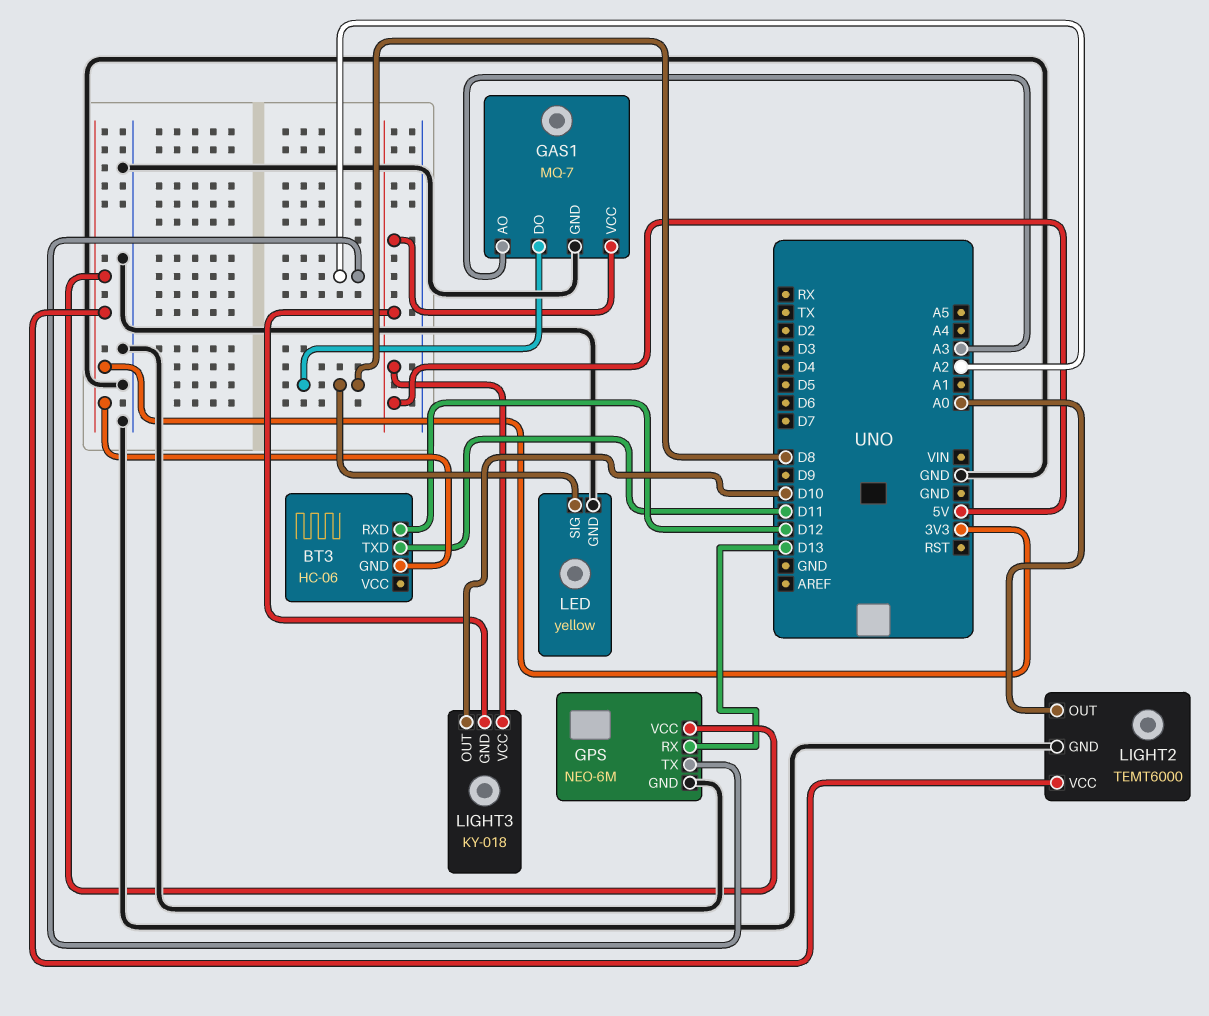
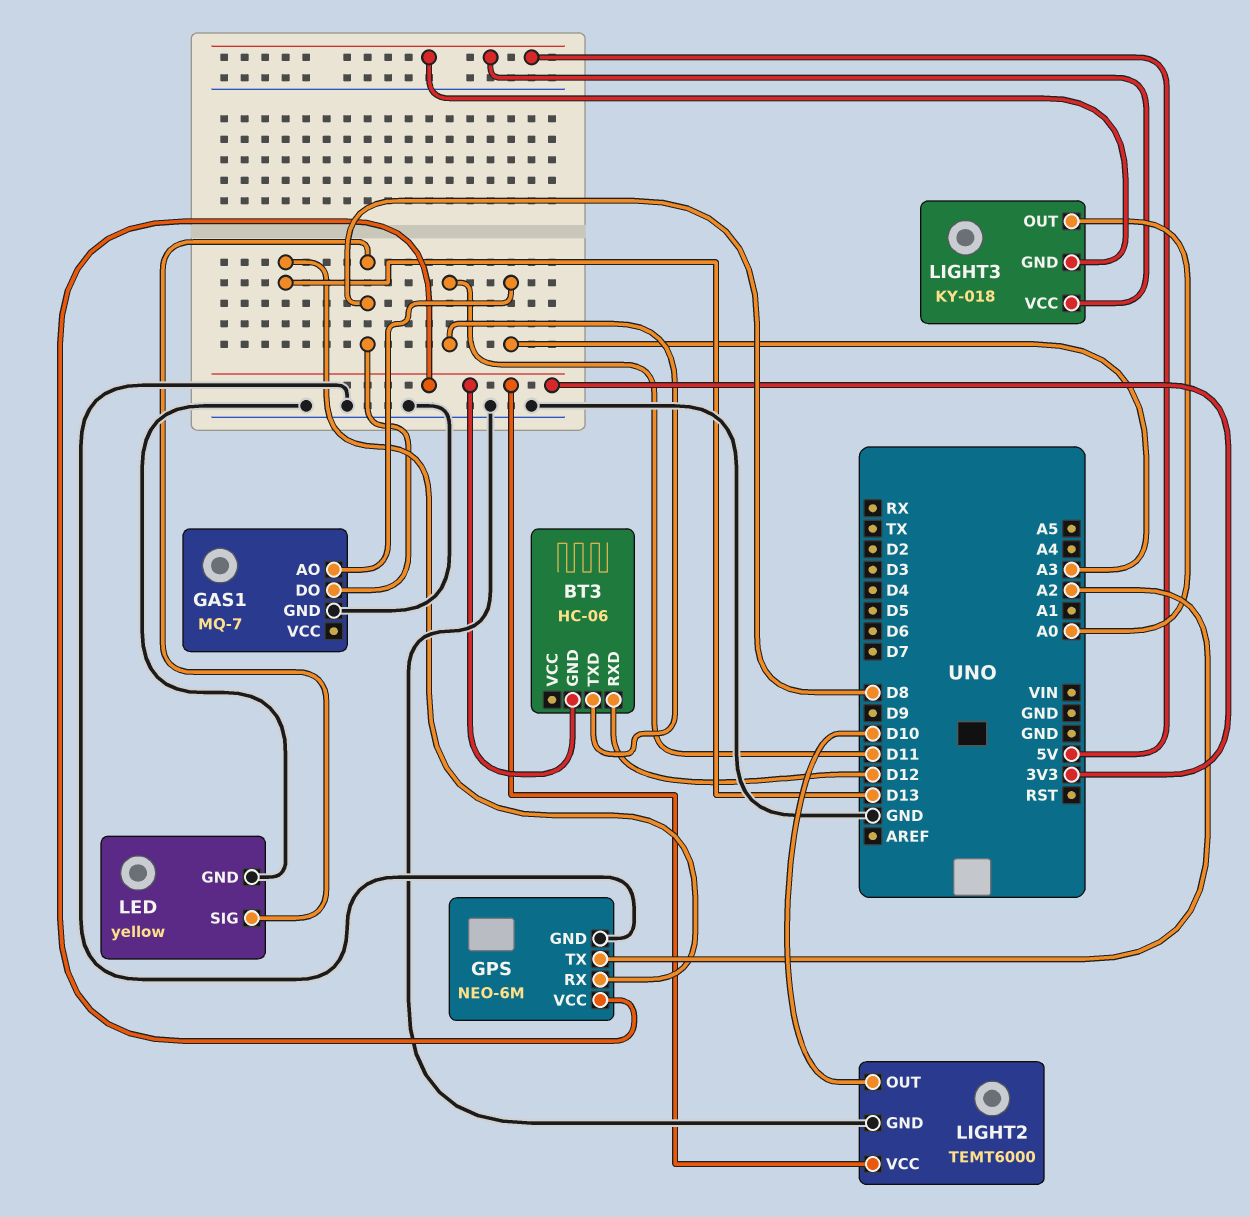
GAS1 pin VCC: 5V -> none
LIGHT2 pin OUT: A0 -> D10
LIGHT3 pin OUT: D10 -> A0

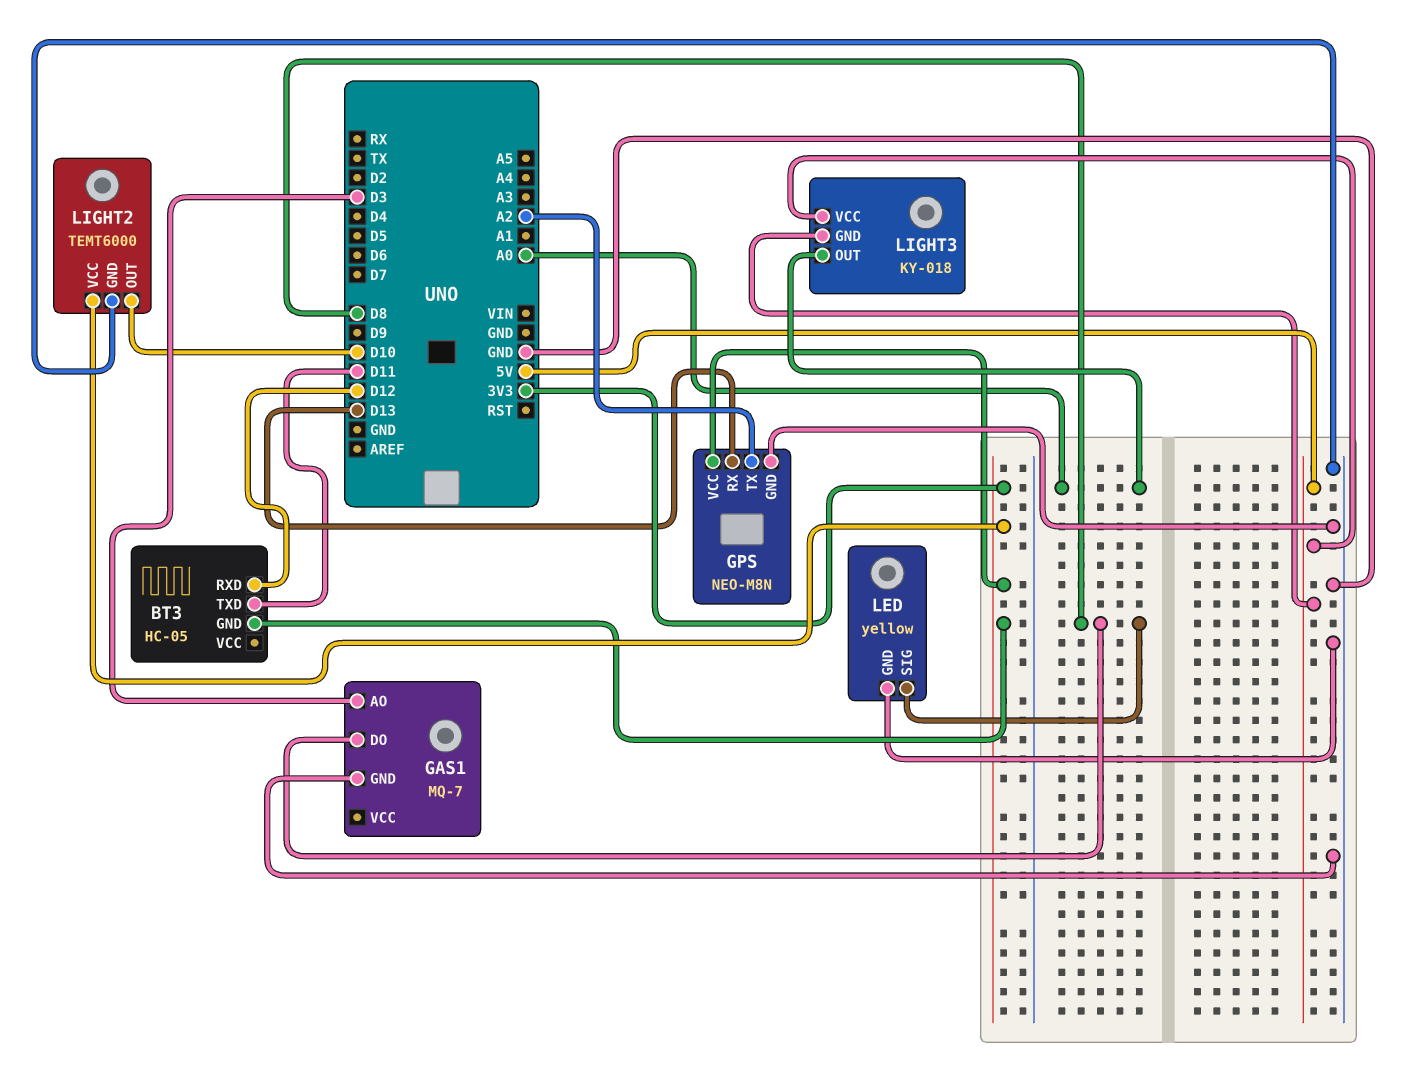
BT3: HC-06 -> HC-05
GAS1 pin AO: A3 -> D3
GPS: NEO-6M -> NEO-M8N

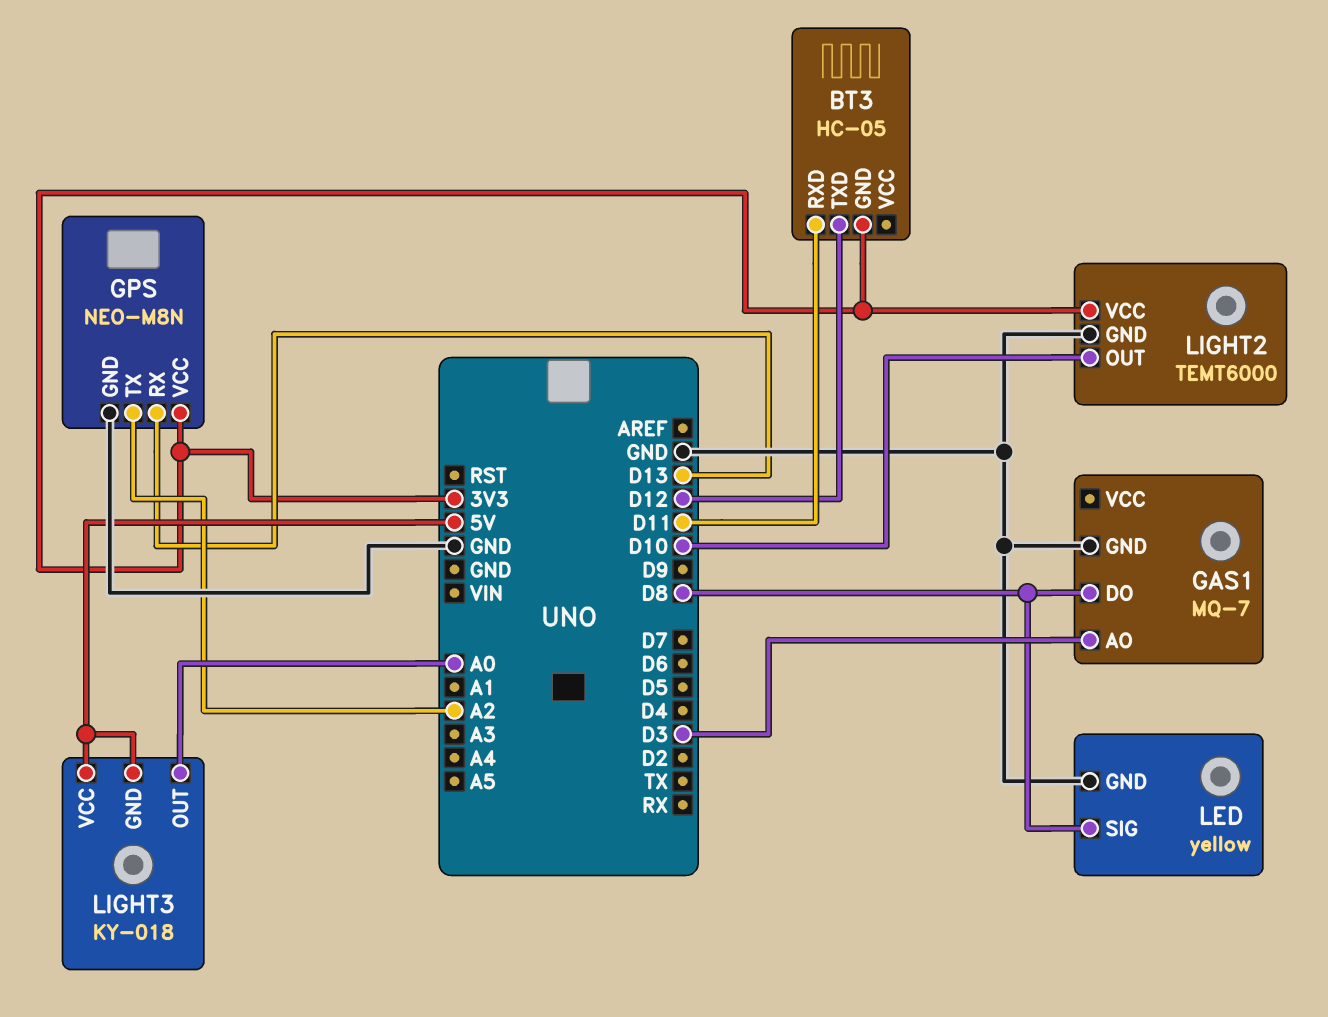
BT3 pin RXD: D12 -> D11
BT3 pin TXD: D11 -> D12

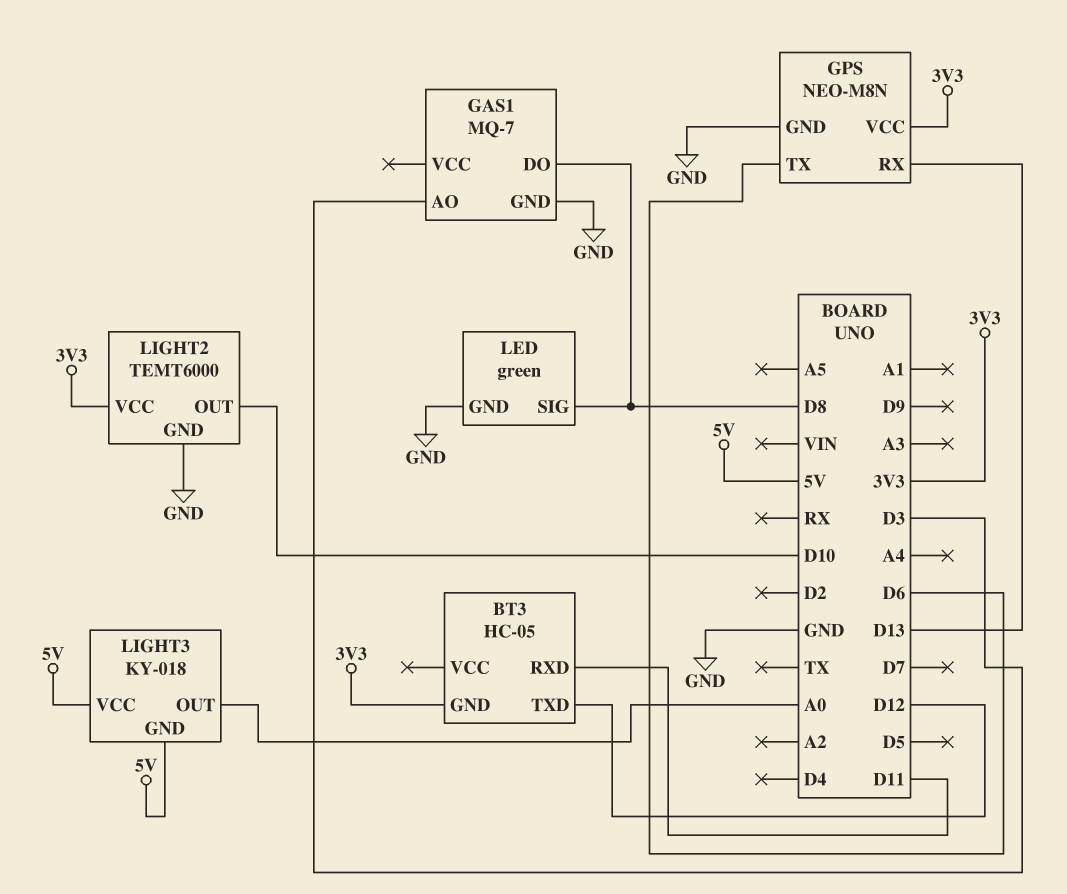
GPS pin TX: A2 -> D6
LED: yellow -> green

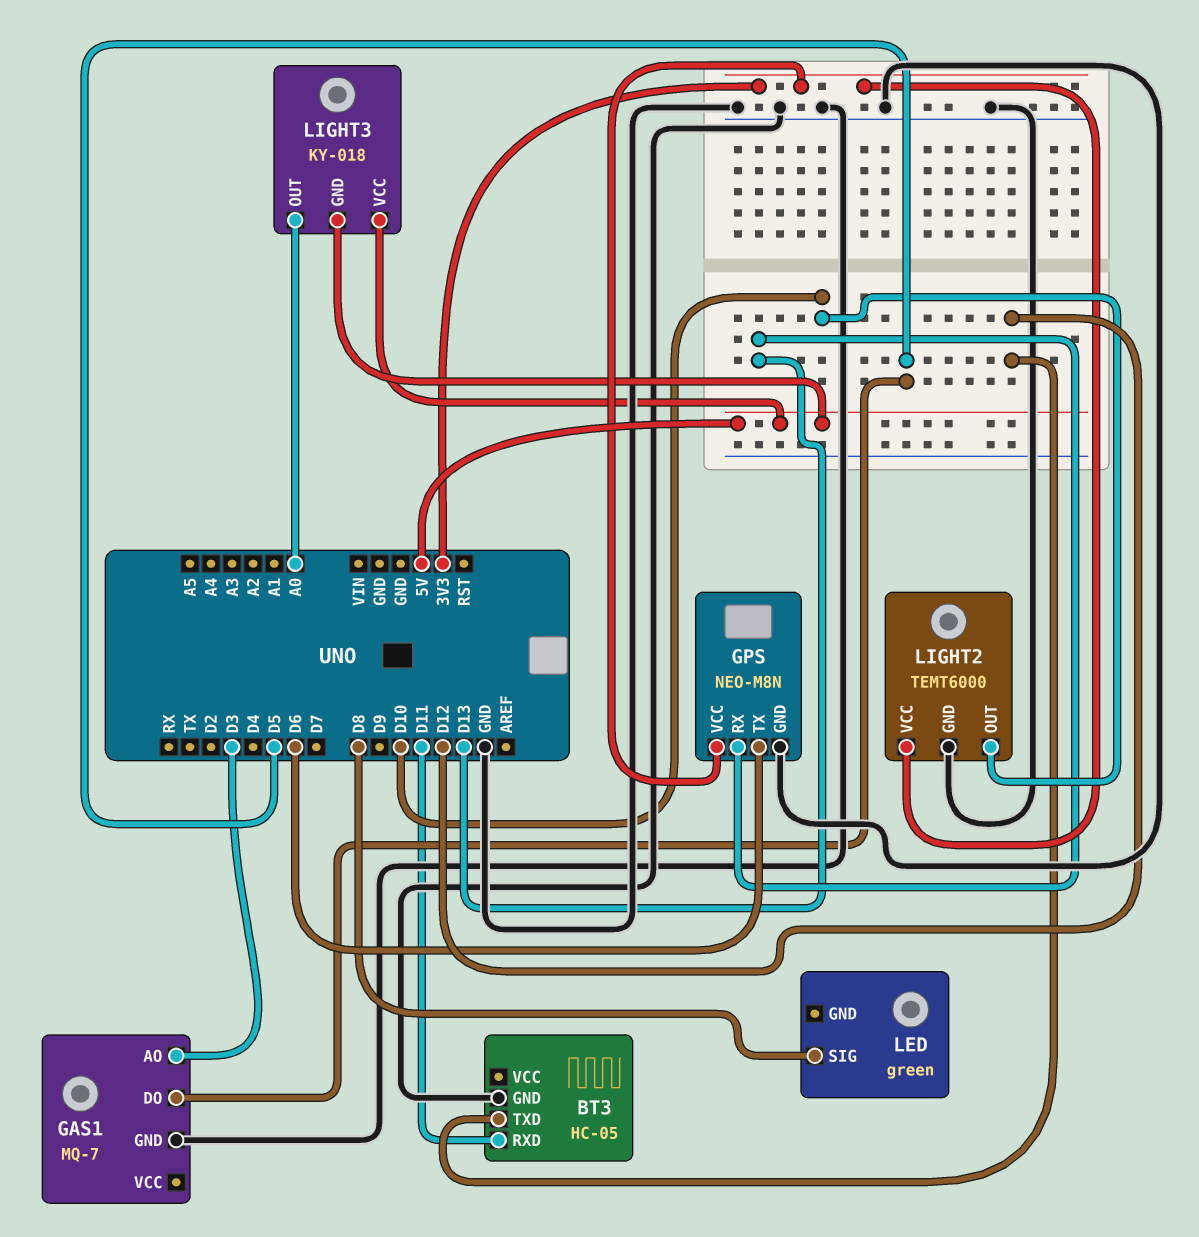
BT3 pin GND: 3V3 -> GND
GAS1 pin DO: D8 -> D5
LED pin GND: GND -> none

